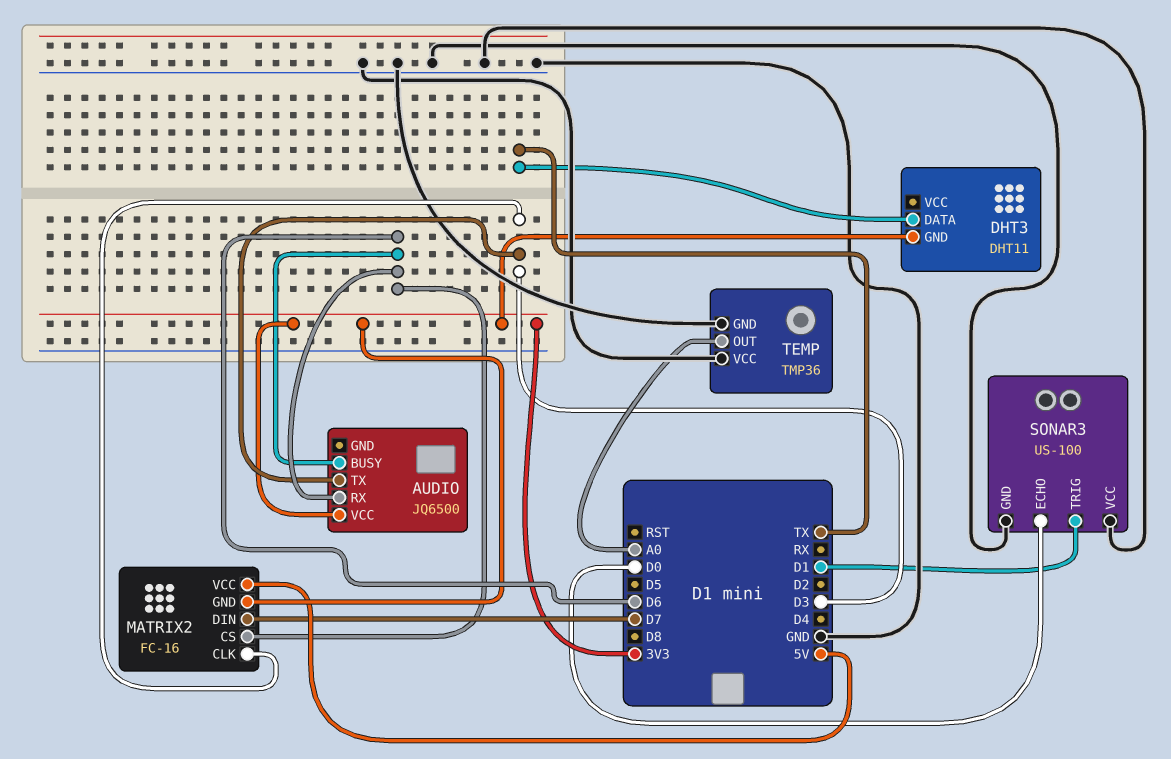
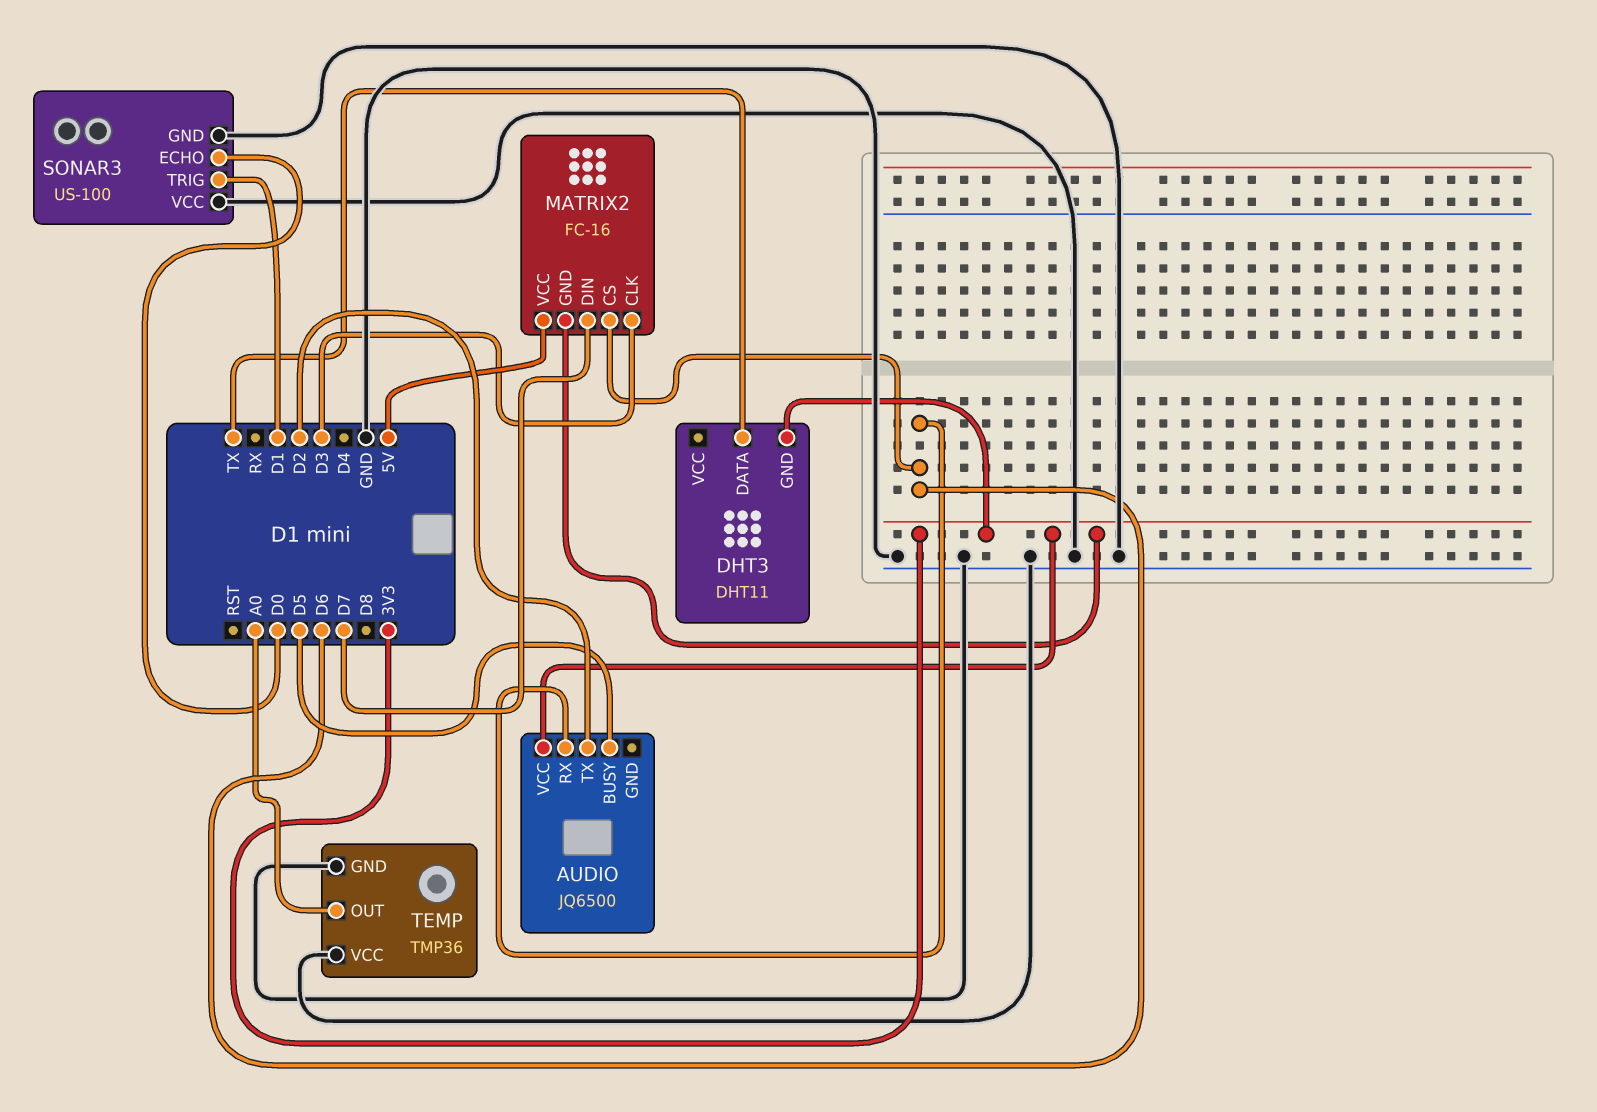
AUDIO pin BUSY: D6 -> D5
AUDIO pin TX: D3 -> D2

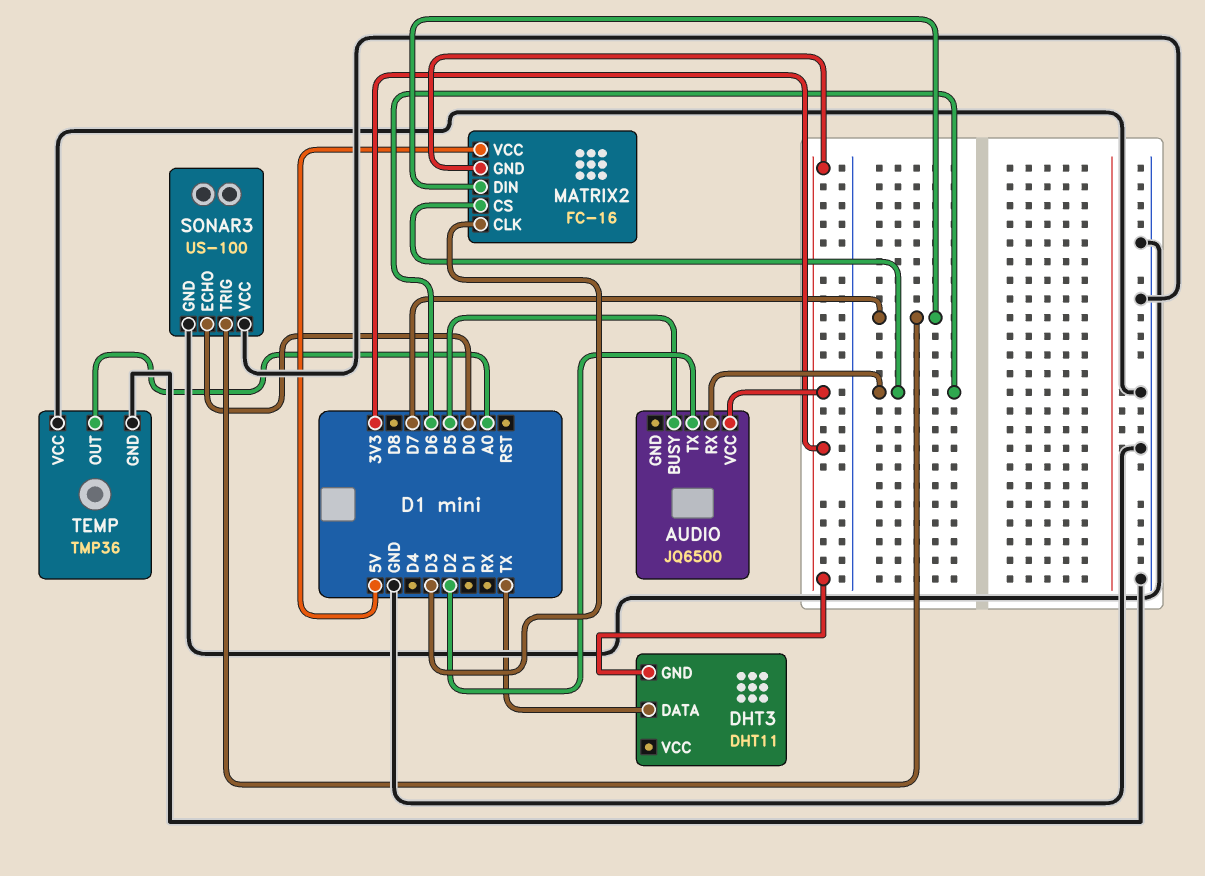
SONAR3 pin TRIG: D1 -> D7

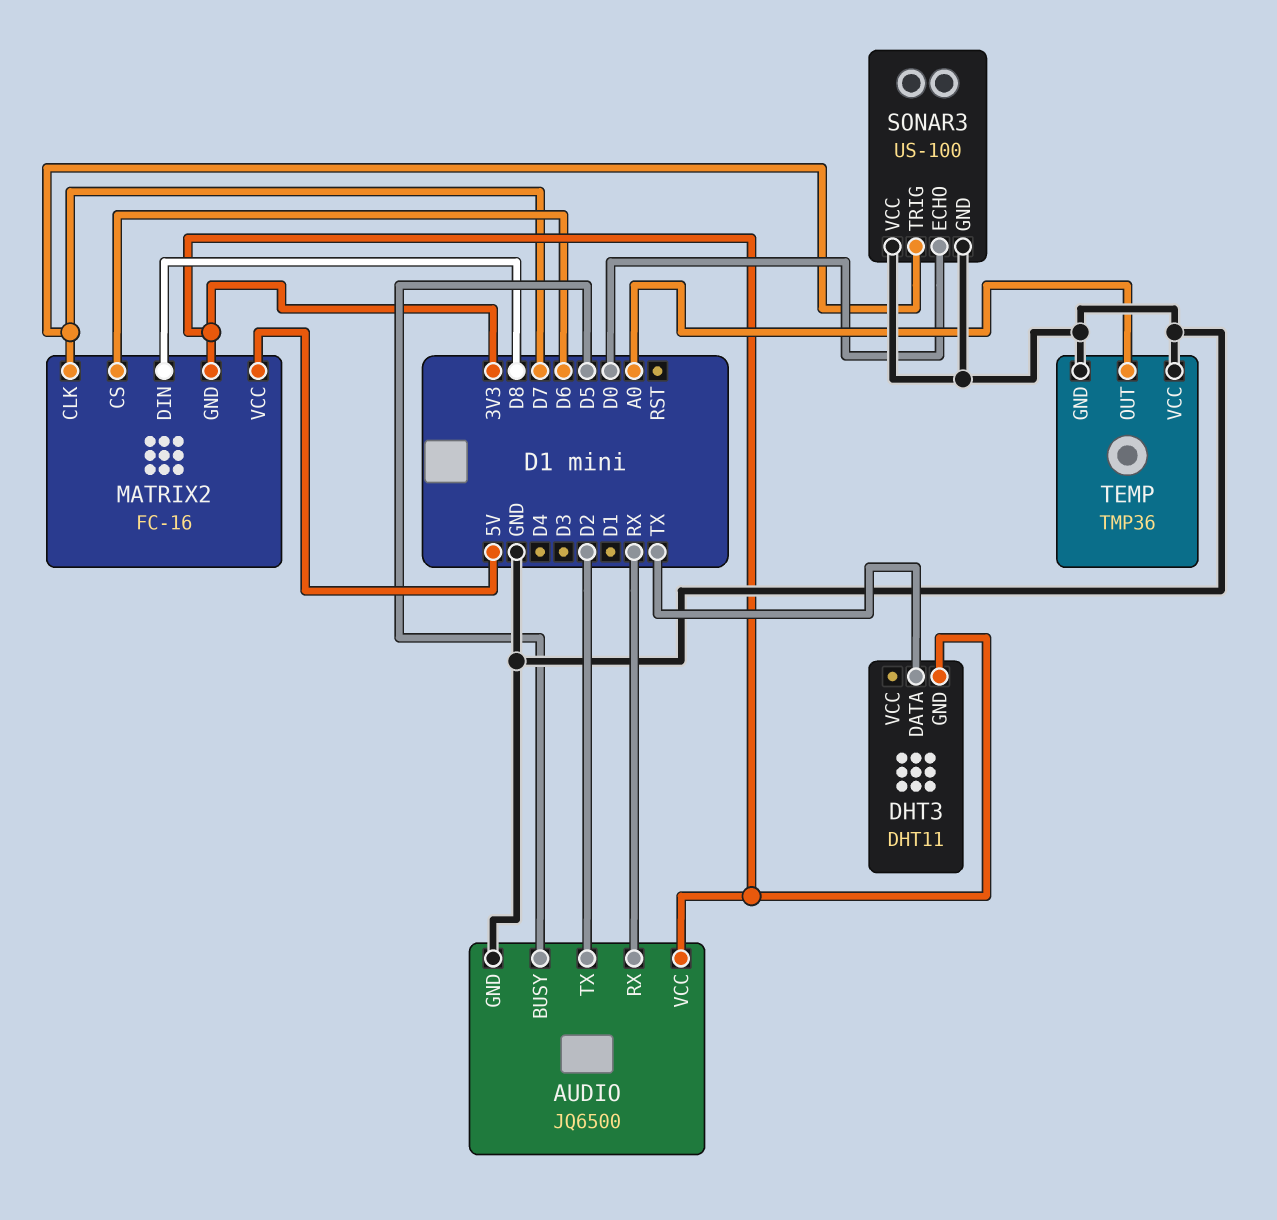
AUDIO pin GND: none -> GND
AUDIO pin RX: D6 -> RX
MATRIX2 pin CLK: D3 -> D7
MATRIX2 pin DIN: D7 -> D8

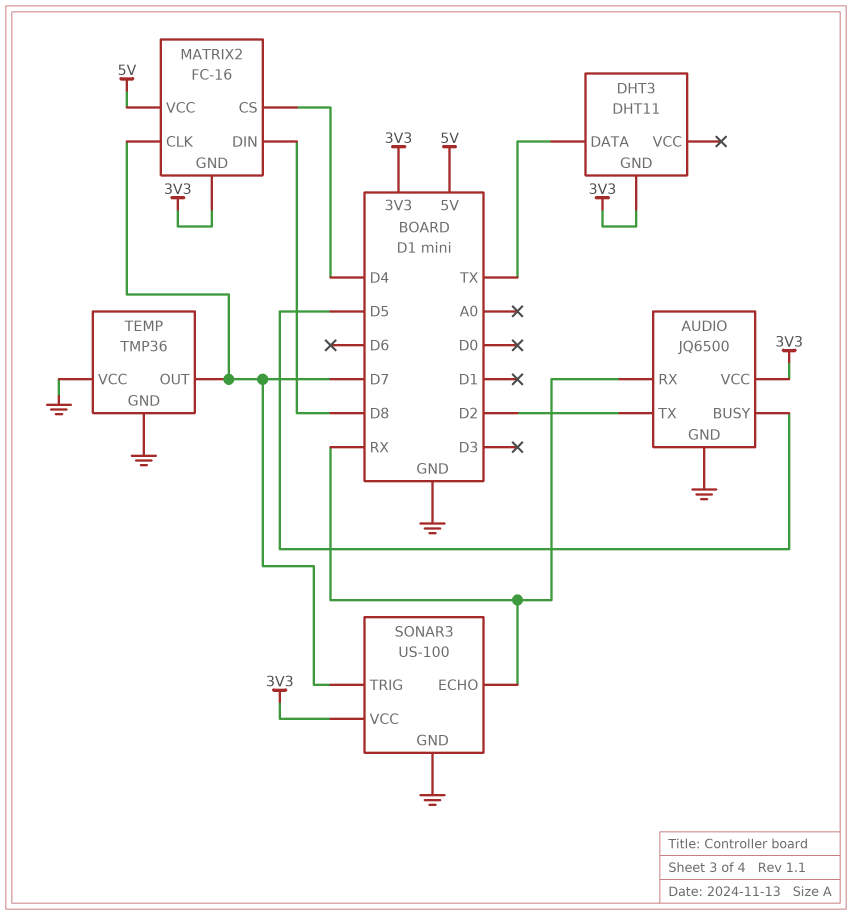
MATRIX2 pin CS: D6 -> D4
SONAR3 pin ECHO: D0 -> RX
SONAR3 pin VCC: GND -> 3V3
TEMP pin OUT: A0 -> D7

